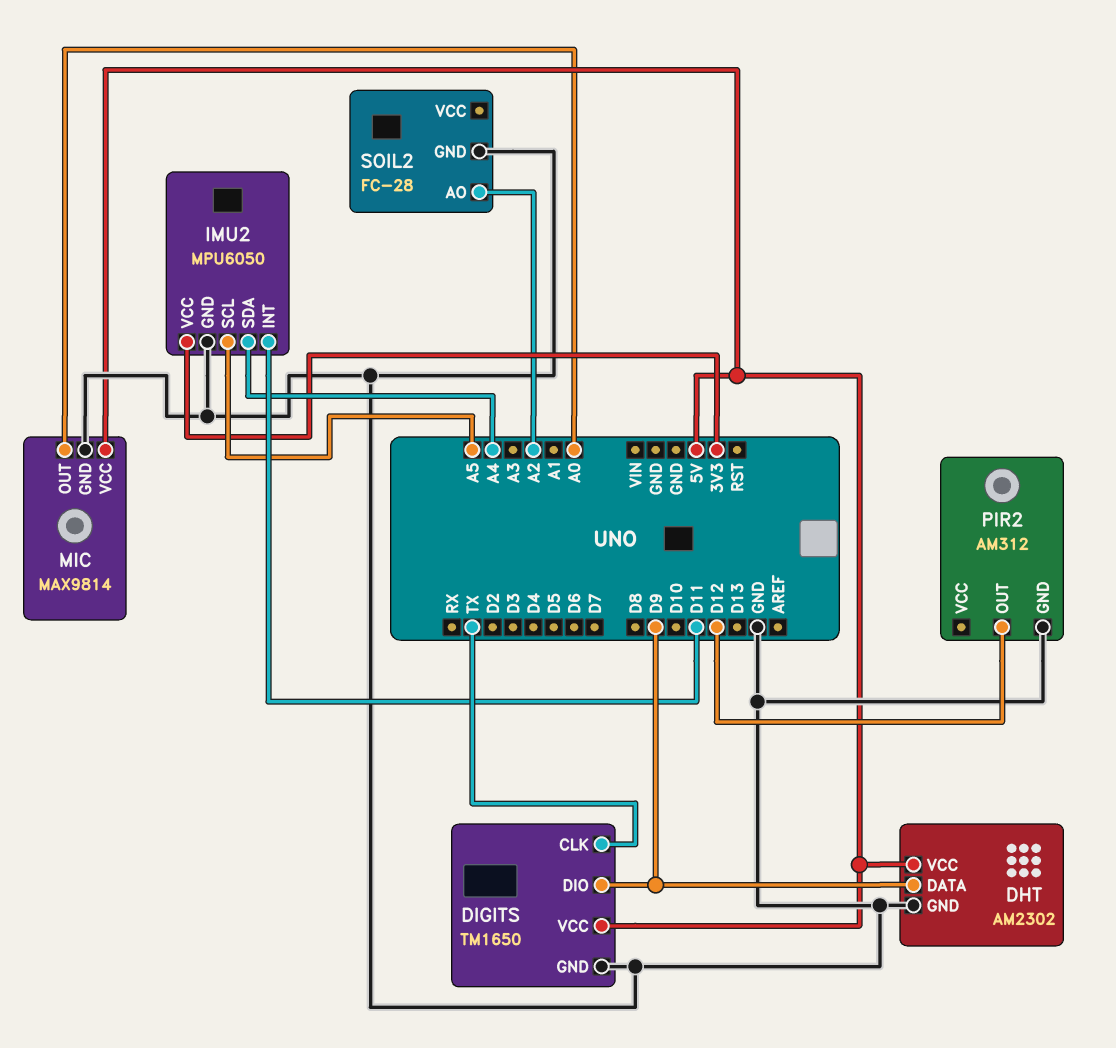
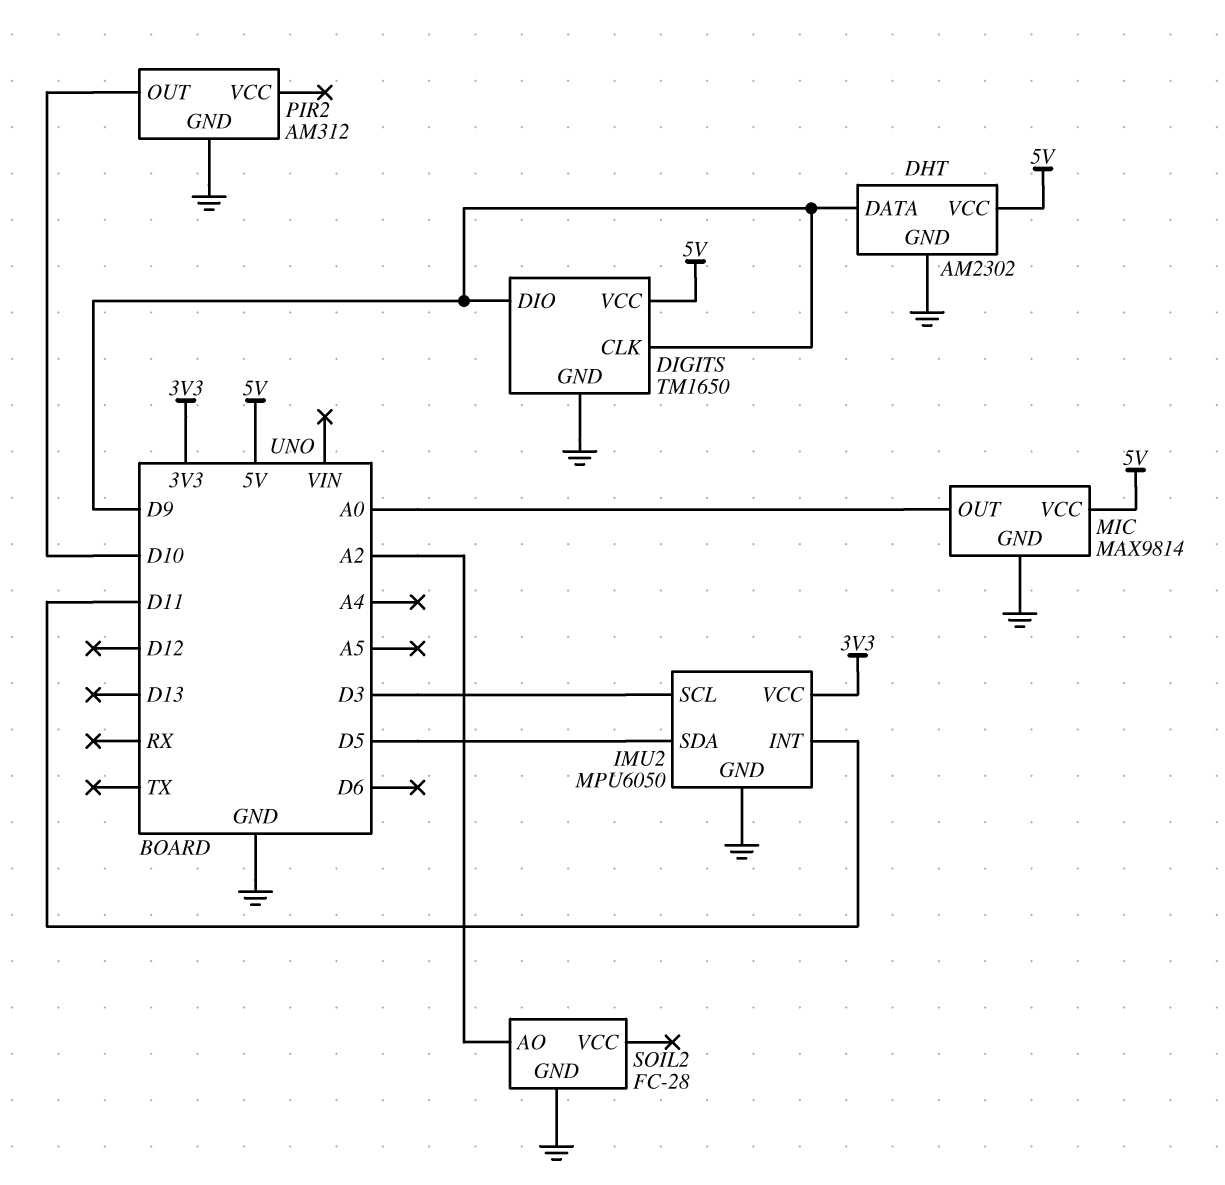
DIGITS pin CLK: TX -> D9
IMU2 pin SCL: A5 -> D3
IMU2 pin SDA: A4 -> D5
PIR2 pin OUT: D12 -> D10

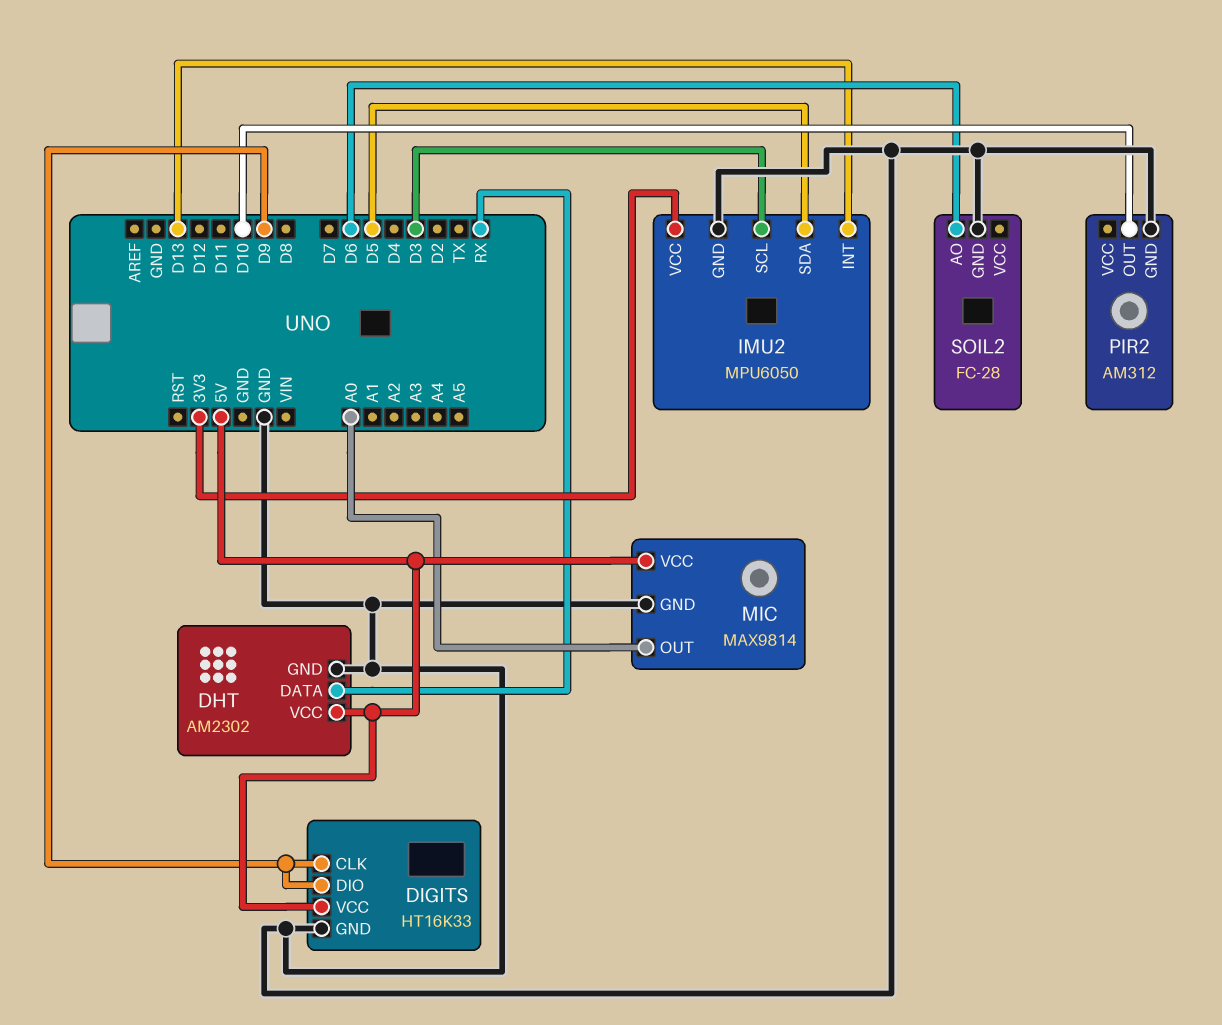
DHT pin DATA: D9 -> RX
DIGITS: TM1650 -> HT16K33
IMU2 pin INT: D11 -> D13
SOIL2 pin AO: A2 -> D6

